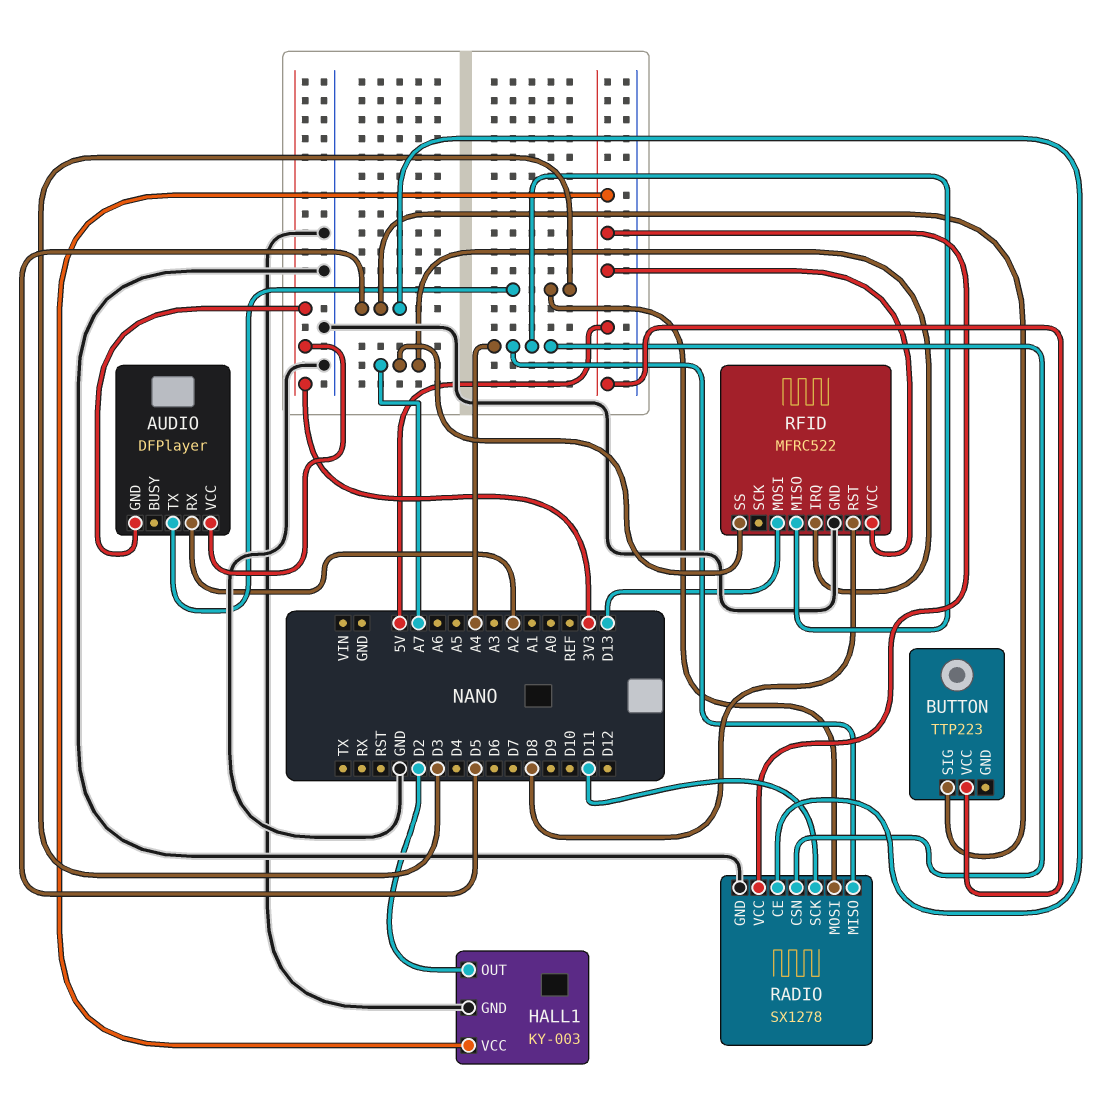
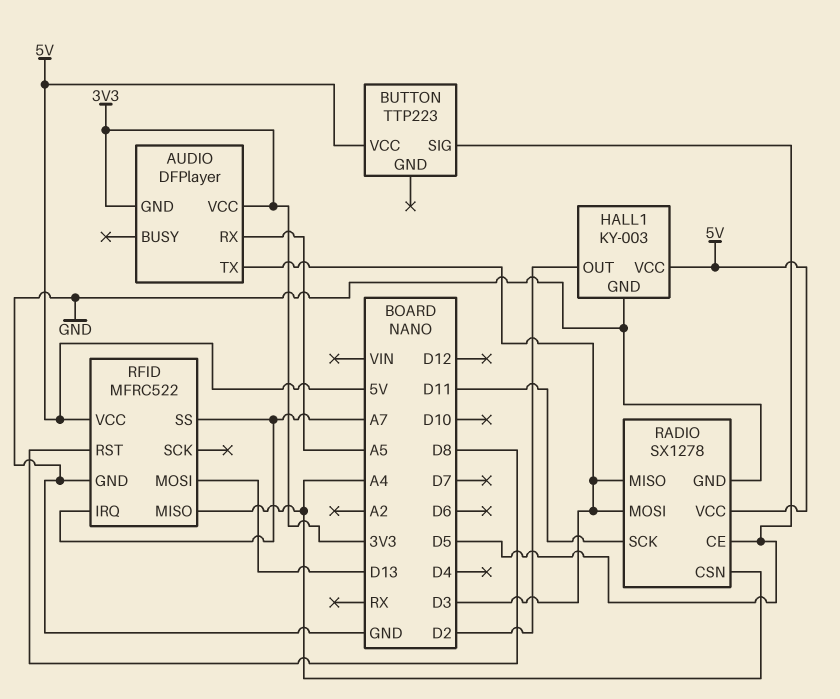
AUDIO pin RX: A2 -> A5
RADIO pin MISO: A4 -> D3

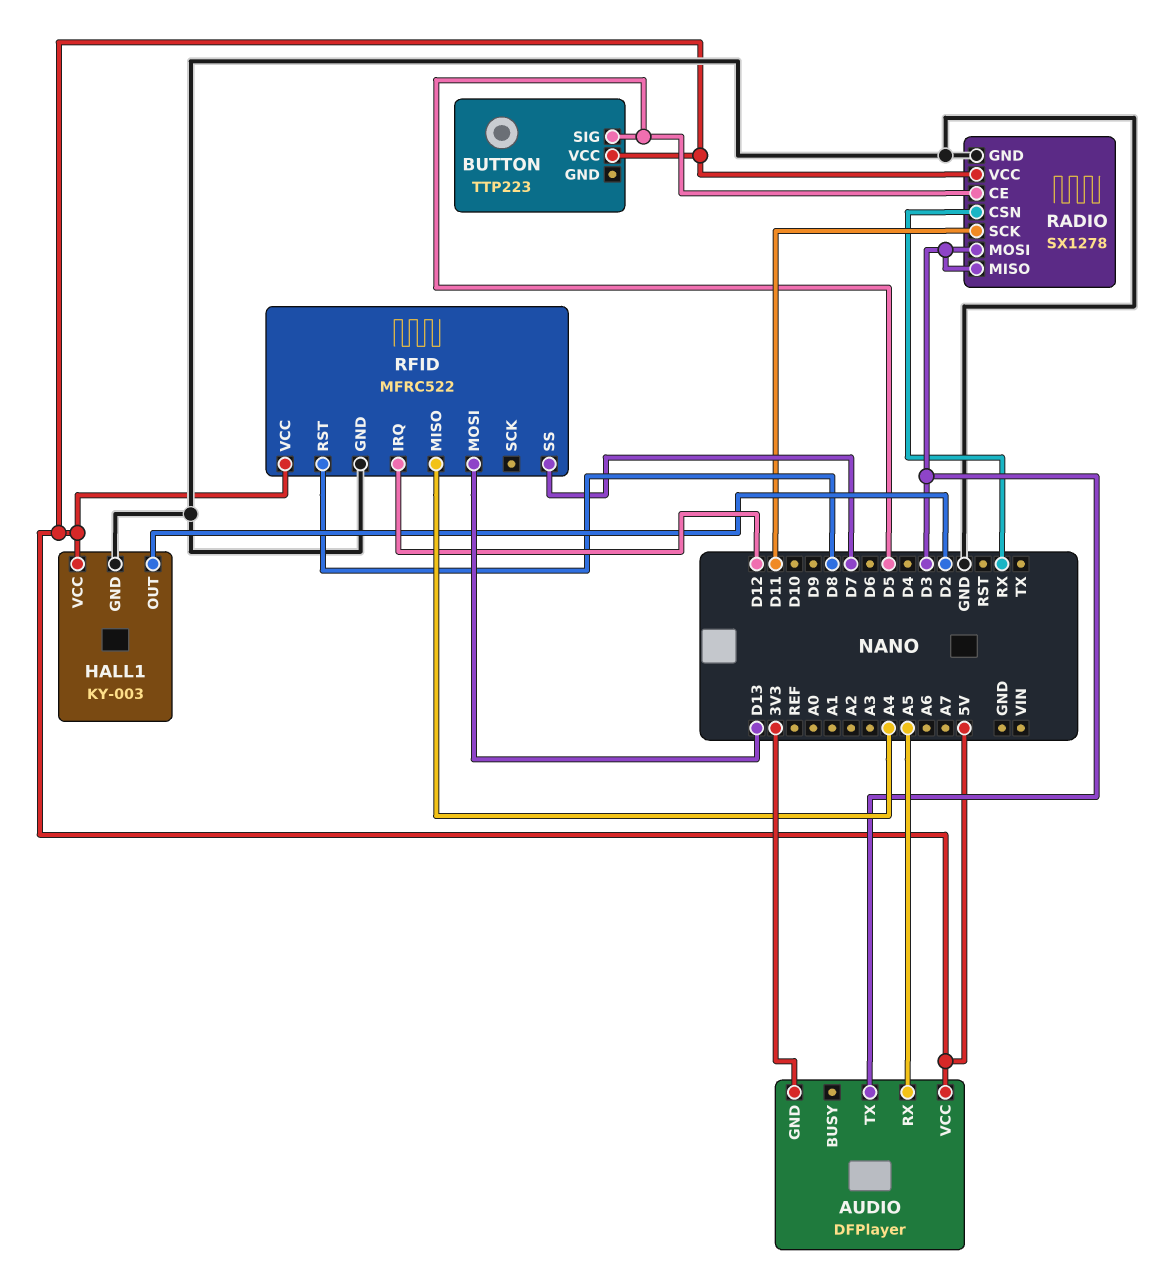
AUDIO pin VCC: 3V3 -> 5V
RADIO pin CSN: A4 -> RX
RFID pin IRQ: A7 -> D12
RFID pin SS: A7 -> D7

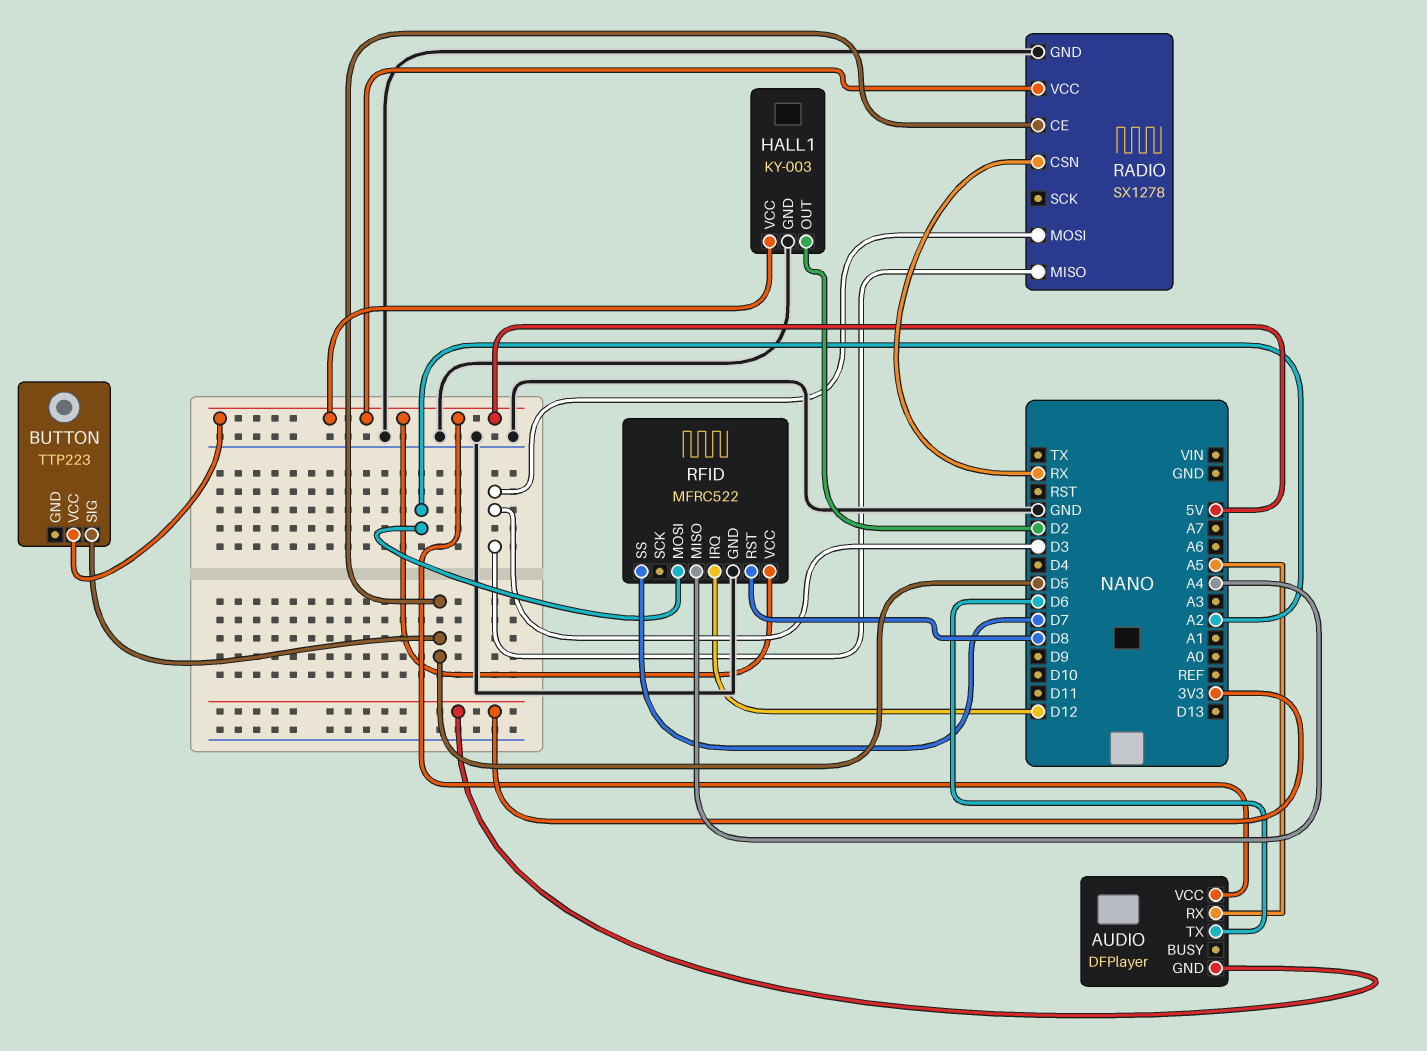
AUDIO pin TX: D3 -> D6
RADIO pin SCK: D11 -> none
RFID pin MOSI: D13 -> A2

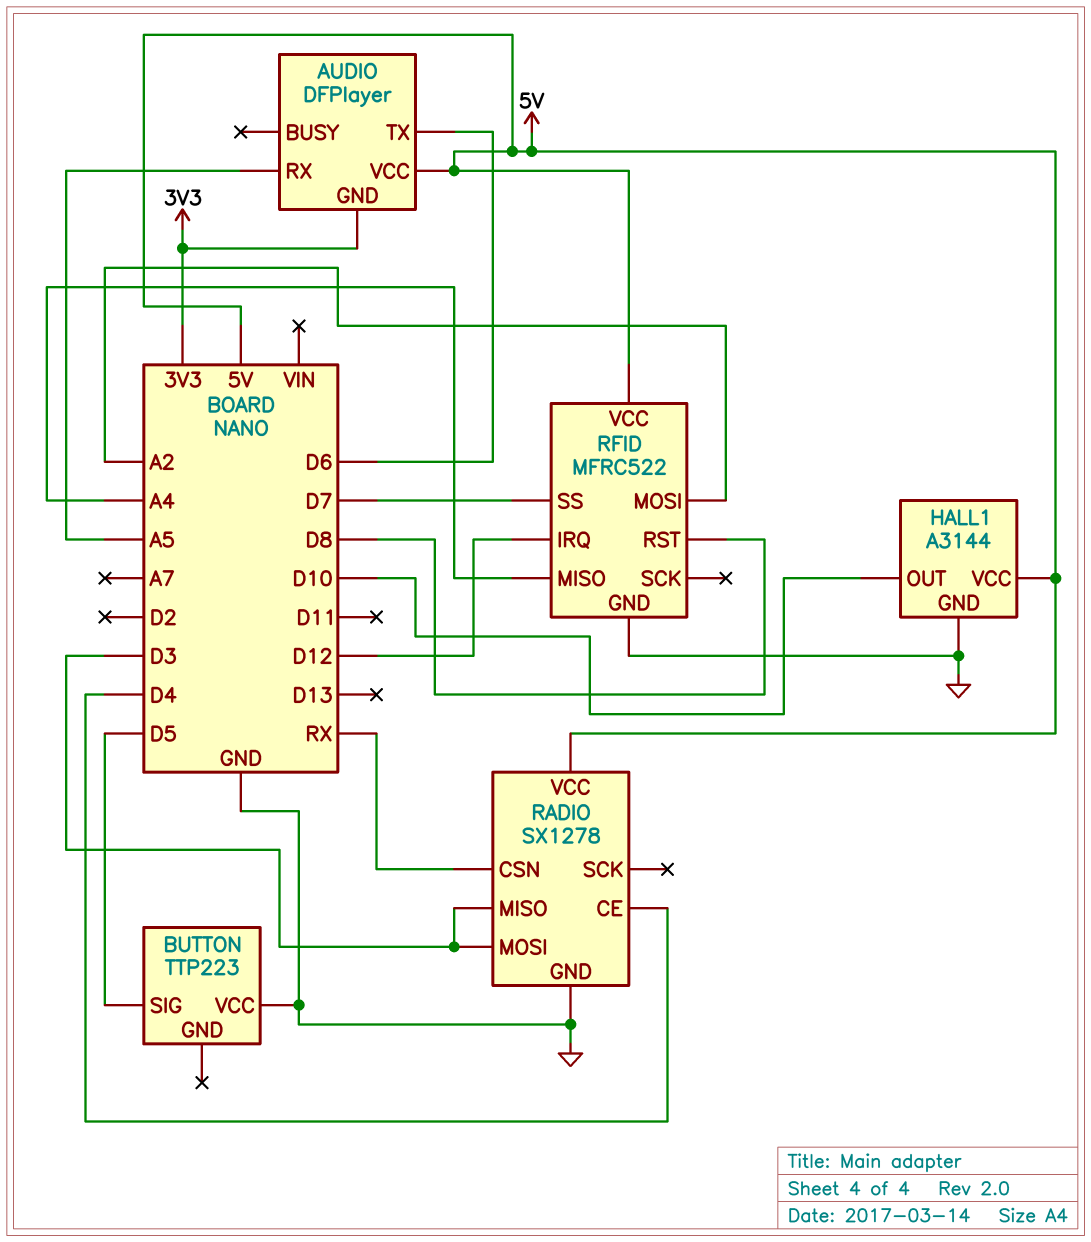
BUTTON pin VCC: 5V -> GND
HALL1: KY-003 -> A3144
HALL1 pin OUT: D2 -> D10
RADIO pin CE: D5 -> D4

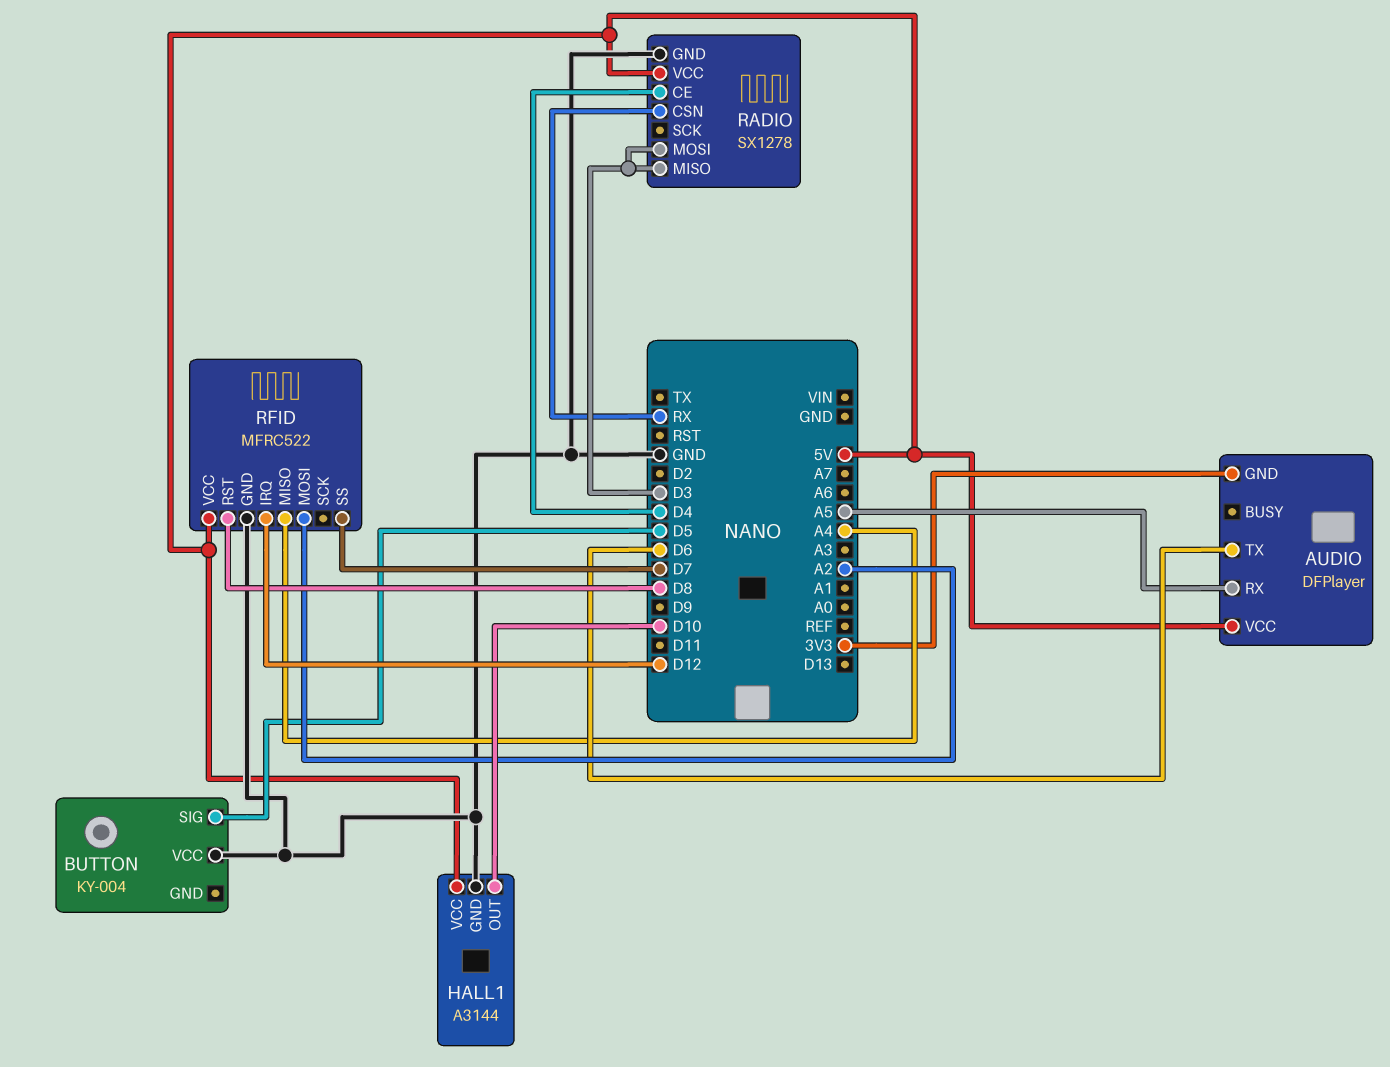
BUTTON: TTP223 -> KY-004

